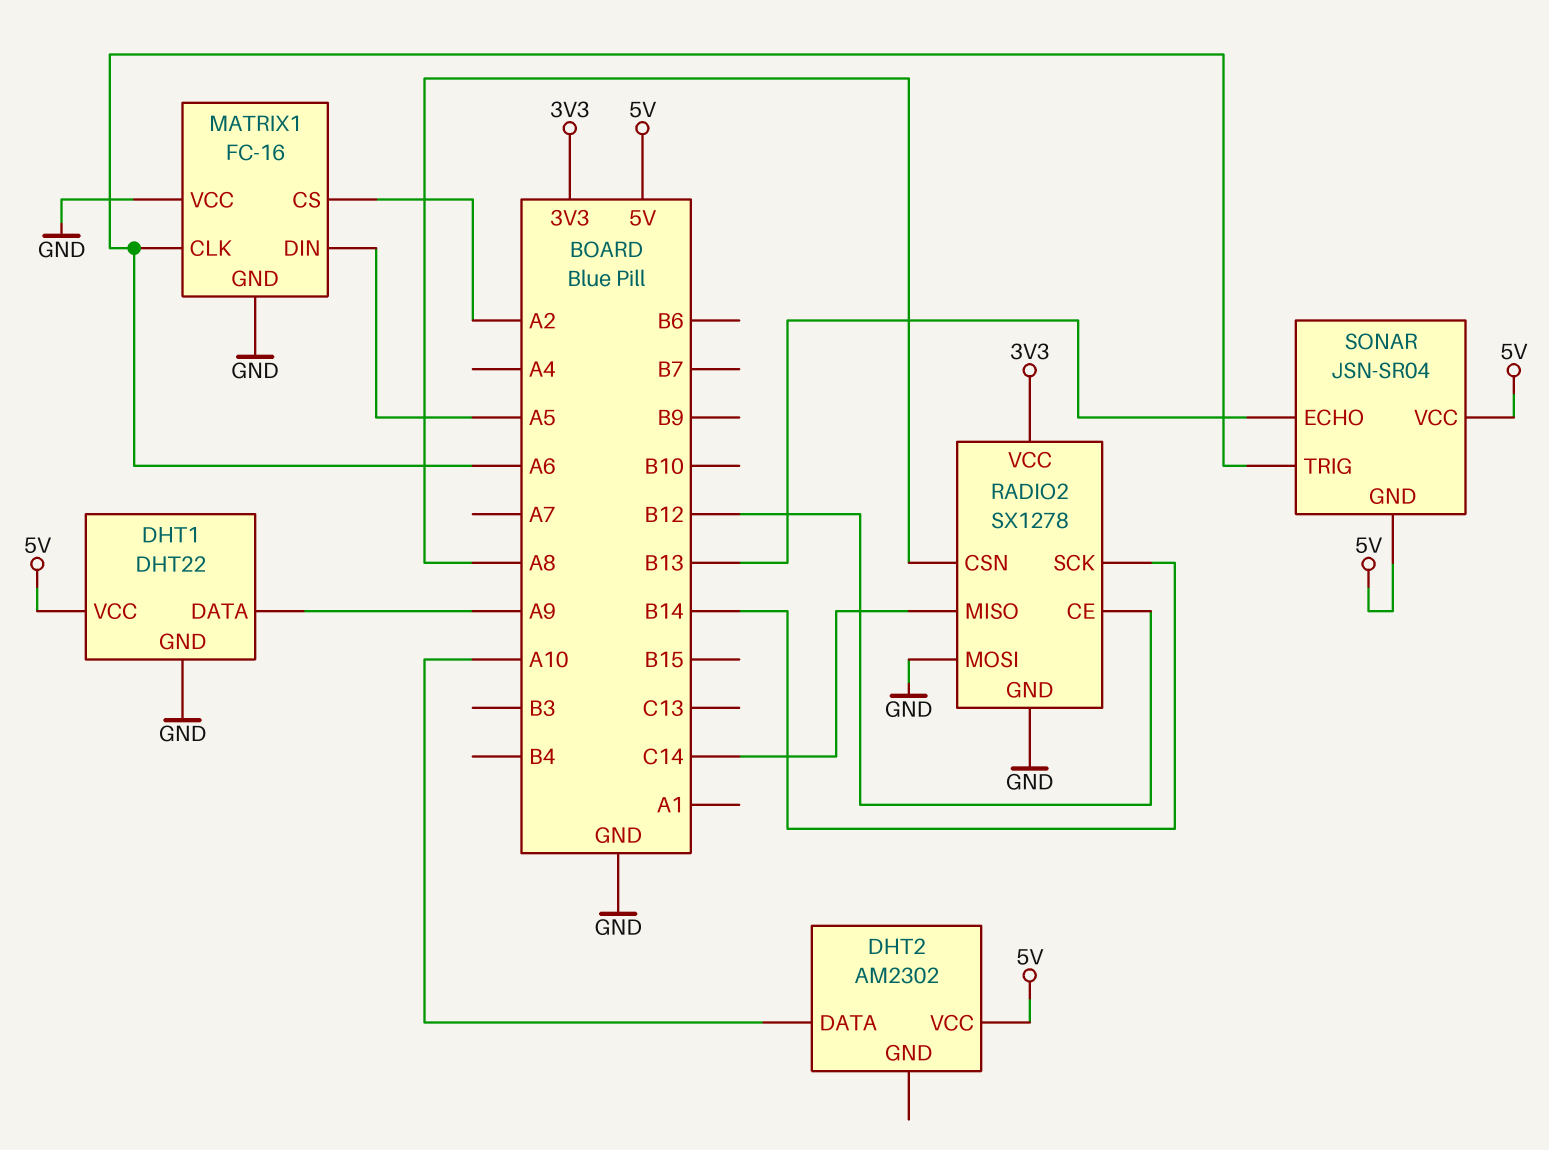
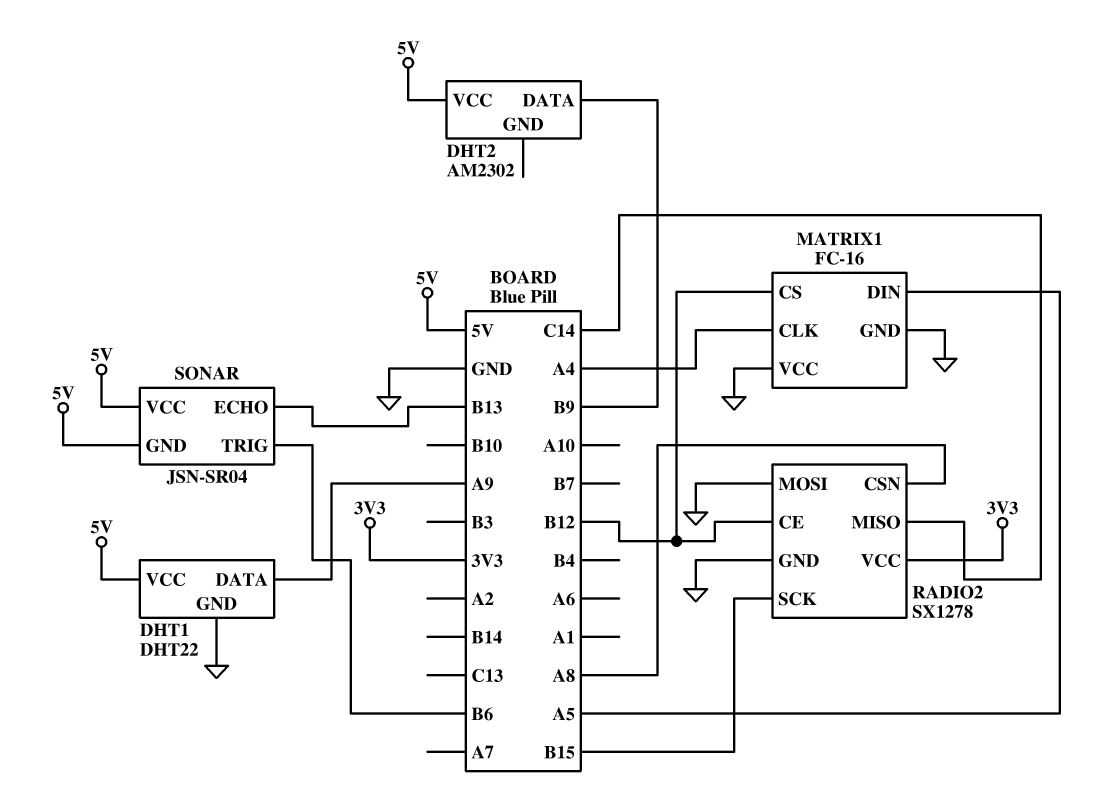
DHT2 pin DATA: A10 -> B9
MATRIX1 pin CLK: A6 -> A4
MATRIX1 pin CS: A2 -> B12
RADIO2 pin SCK: B14 -> B15
SONAR pin TRIG: A6 -> B6

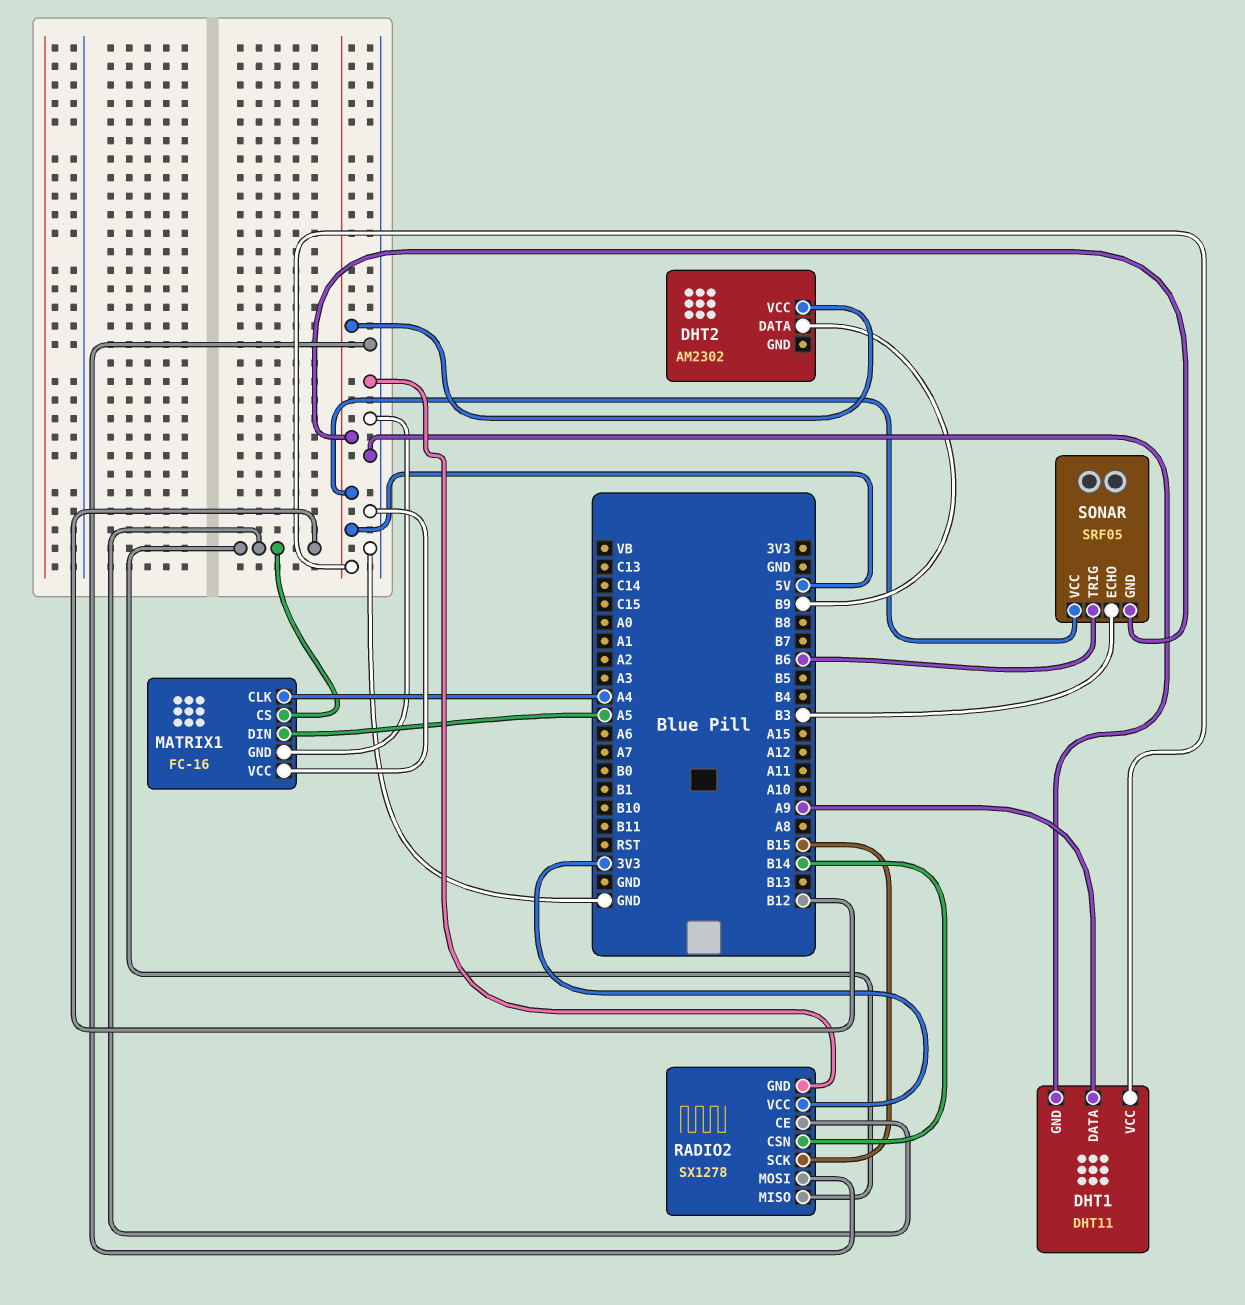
DHT1: DHT22 -> DHT11
RADIO2 pin CSN: A8 -> B14
RADIO2 pin MISO: C14 -> B12
SONAR: JSN-SR04 -> SRF05
SONAR pin ECHO: B13 -> B3

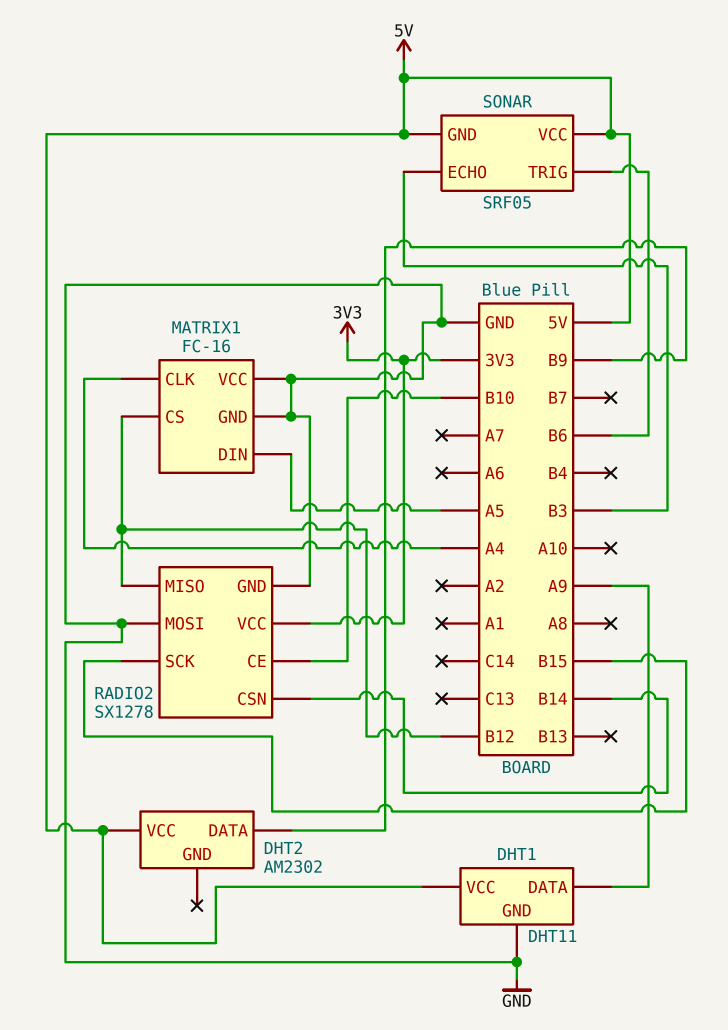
RADIO2 pin CE: B12 -> B10

